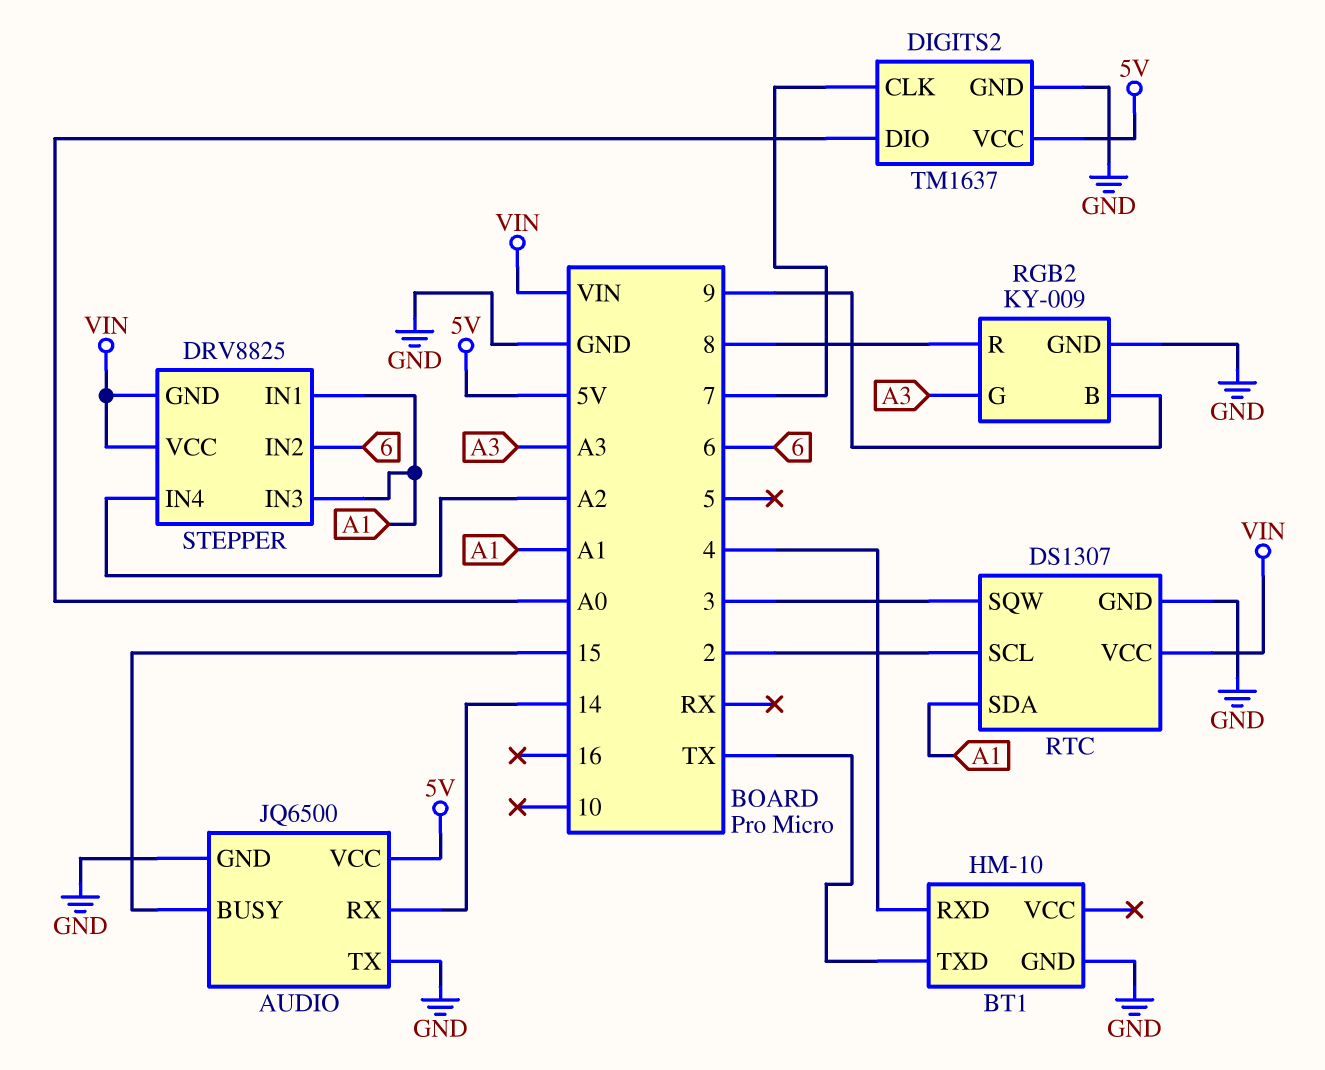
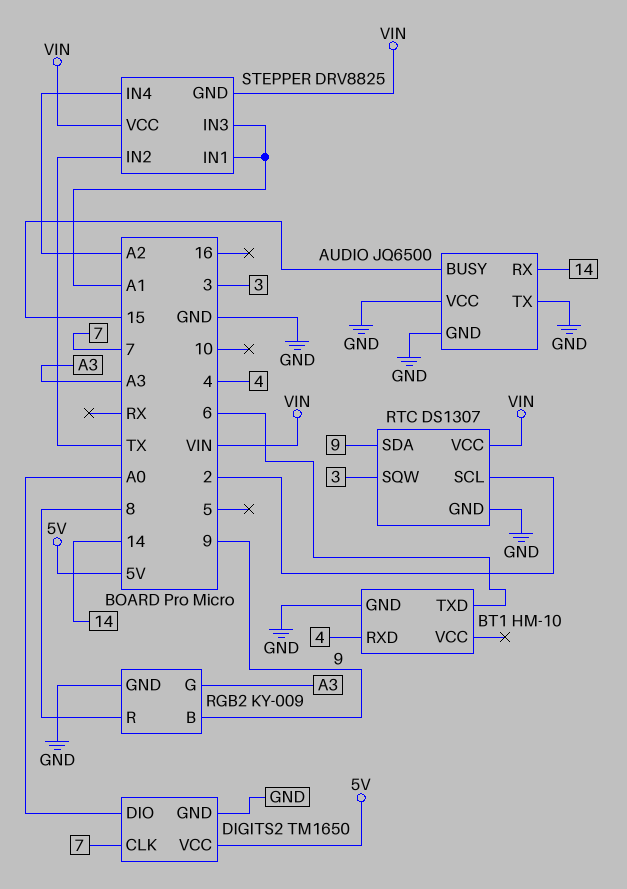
AUDIO pin VCC: 5V -> GND
BT1 pin TXD: TX -> 6
DIGITS2: TM1637 -> TM1650
RTC pin SDA: A1 -> 9
STEPPER pin IN2: 6 -> TX

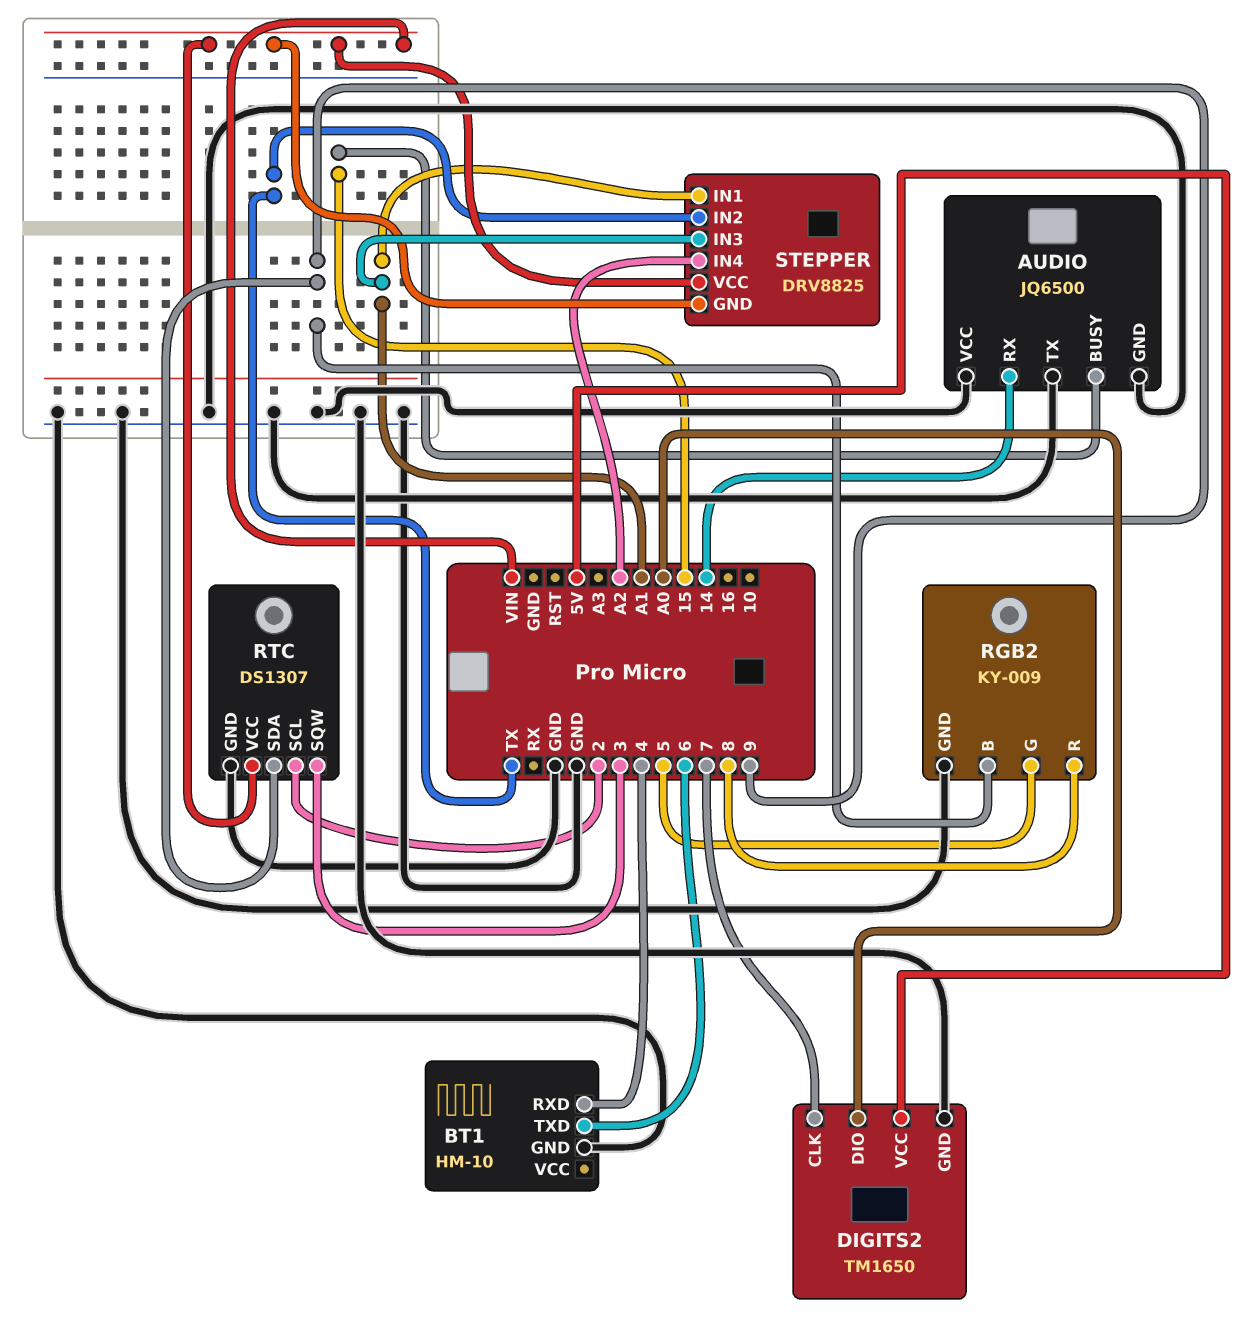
RGB2 pin G: A3 -> 5

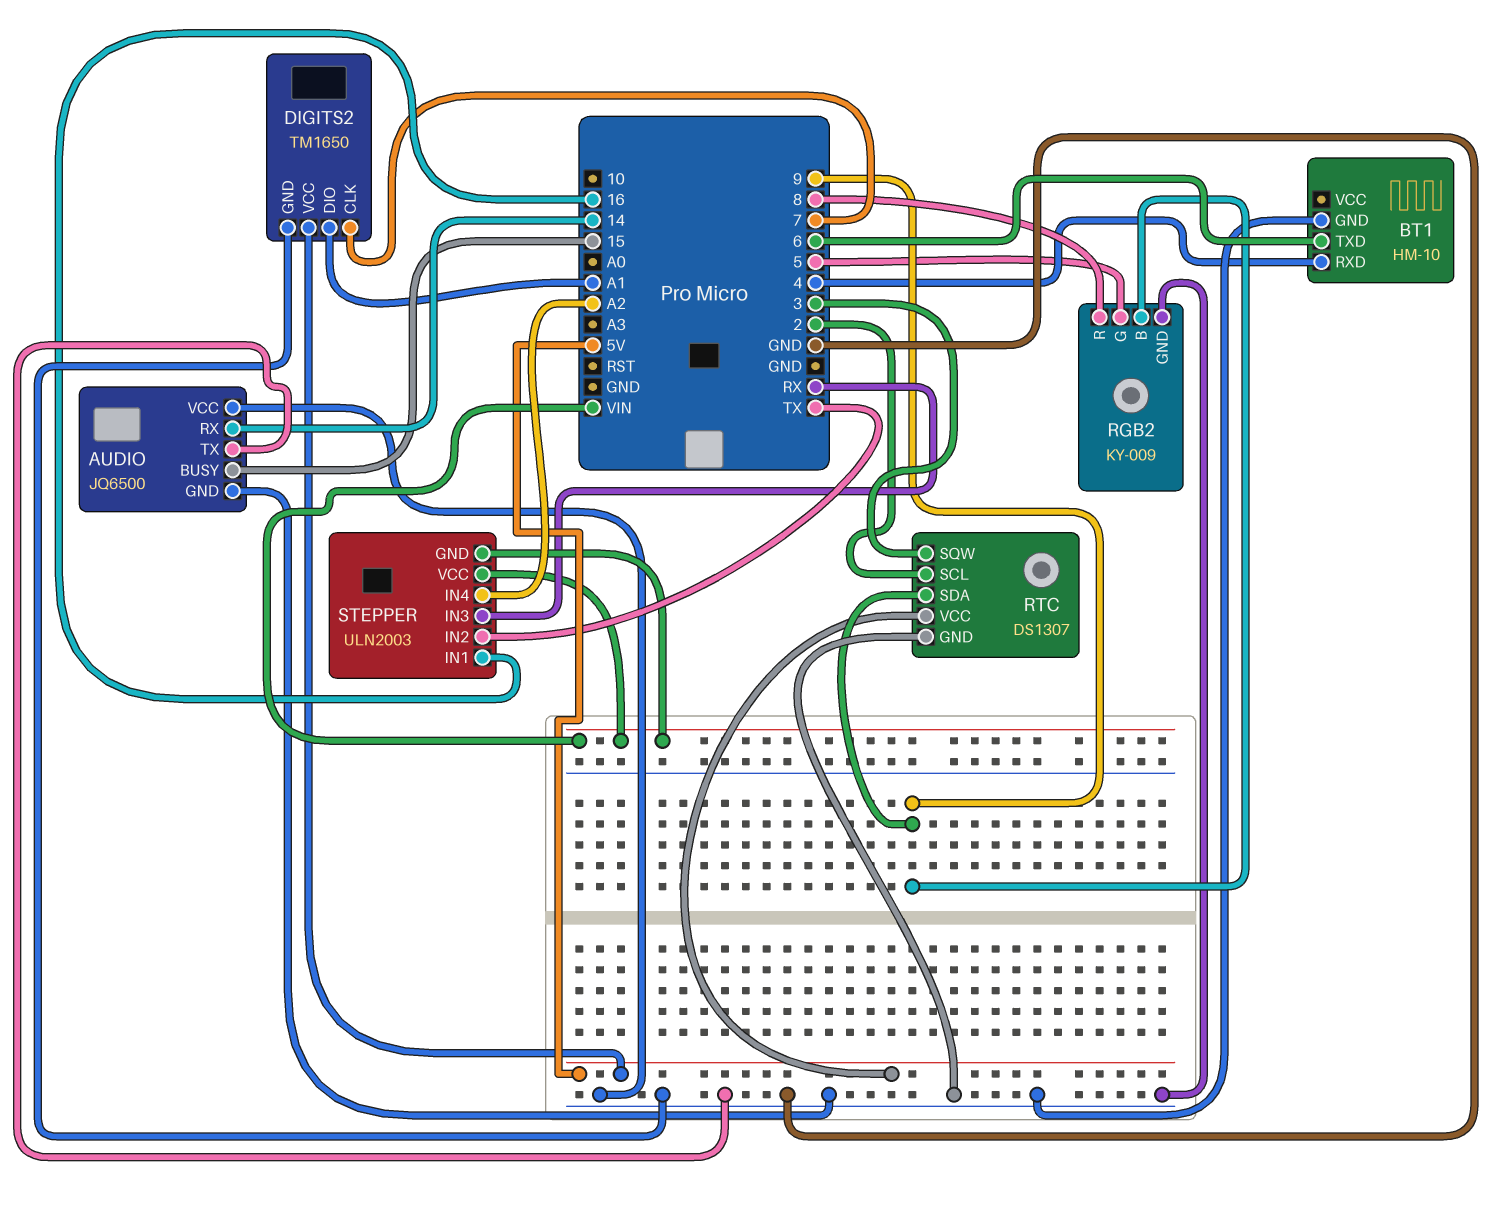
DIGITS2 pin DIO: A0 -> A1
RTC pin VCC: VIN -> 5V
STEPPER: DRV8825 -> ULN2003
STEPPER pin IN1: A1 -> 16
STEPPER pin IN3: A1 -> RX

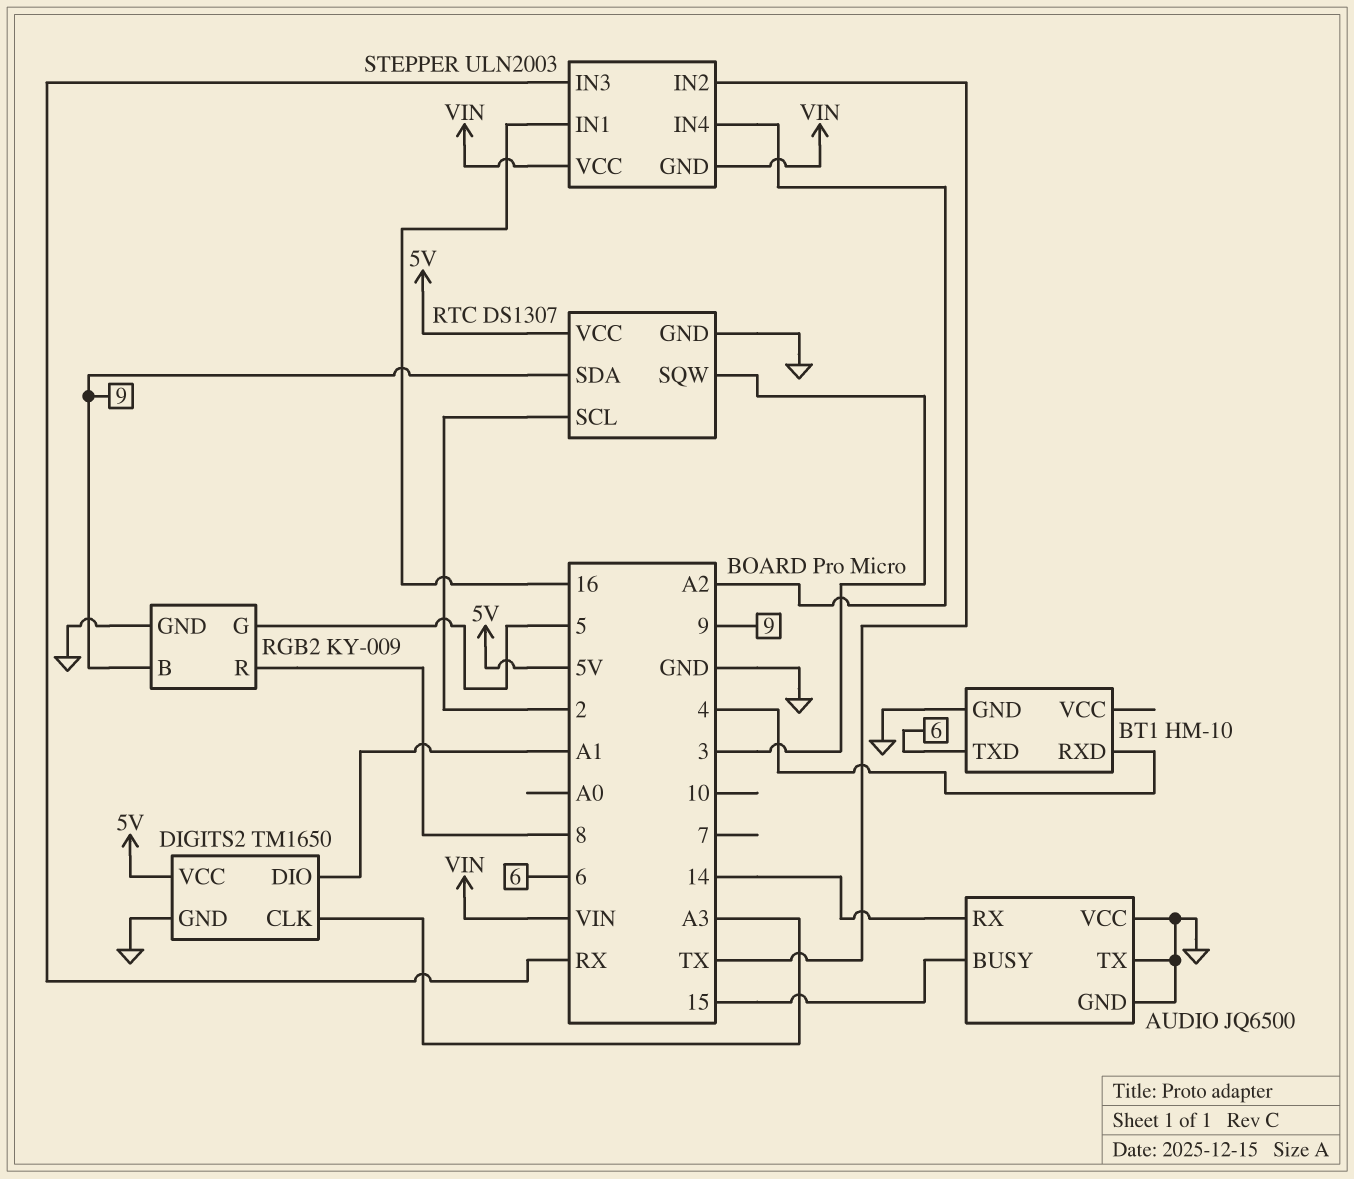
DIGITS2 pin CLK: 7 -> A3

